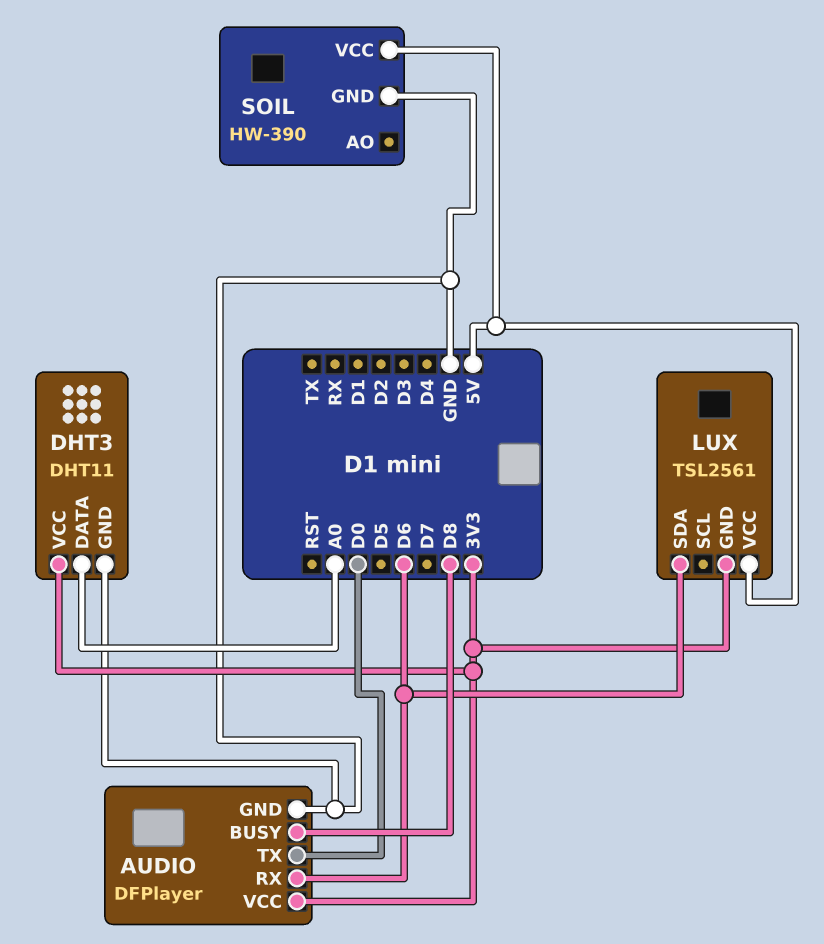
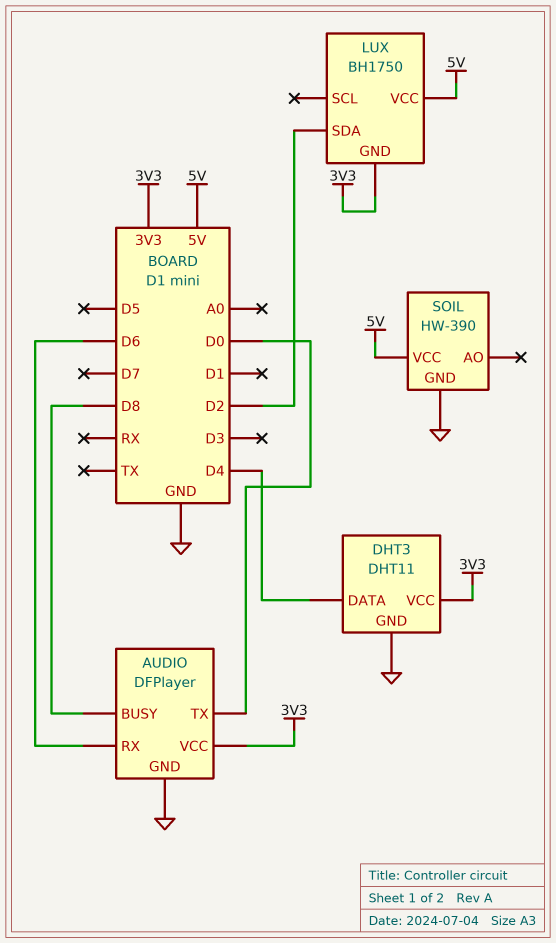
DHT3 pin DATA: A0 -> D4
LUX: TSL2561 -> BH1750
LUX pin SDA: D6 -> D2

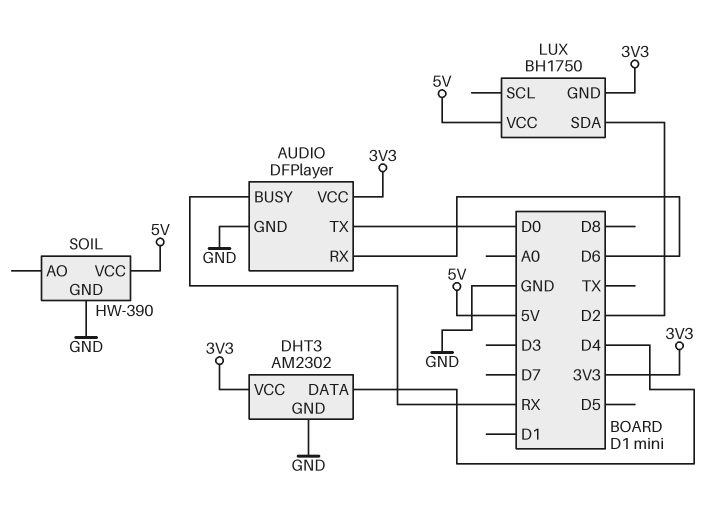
AUDIO pin BUSY: D8 -> RX
DHT3: DHT11 -> AM2302

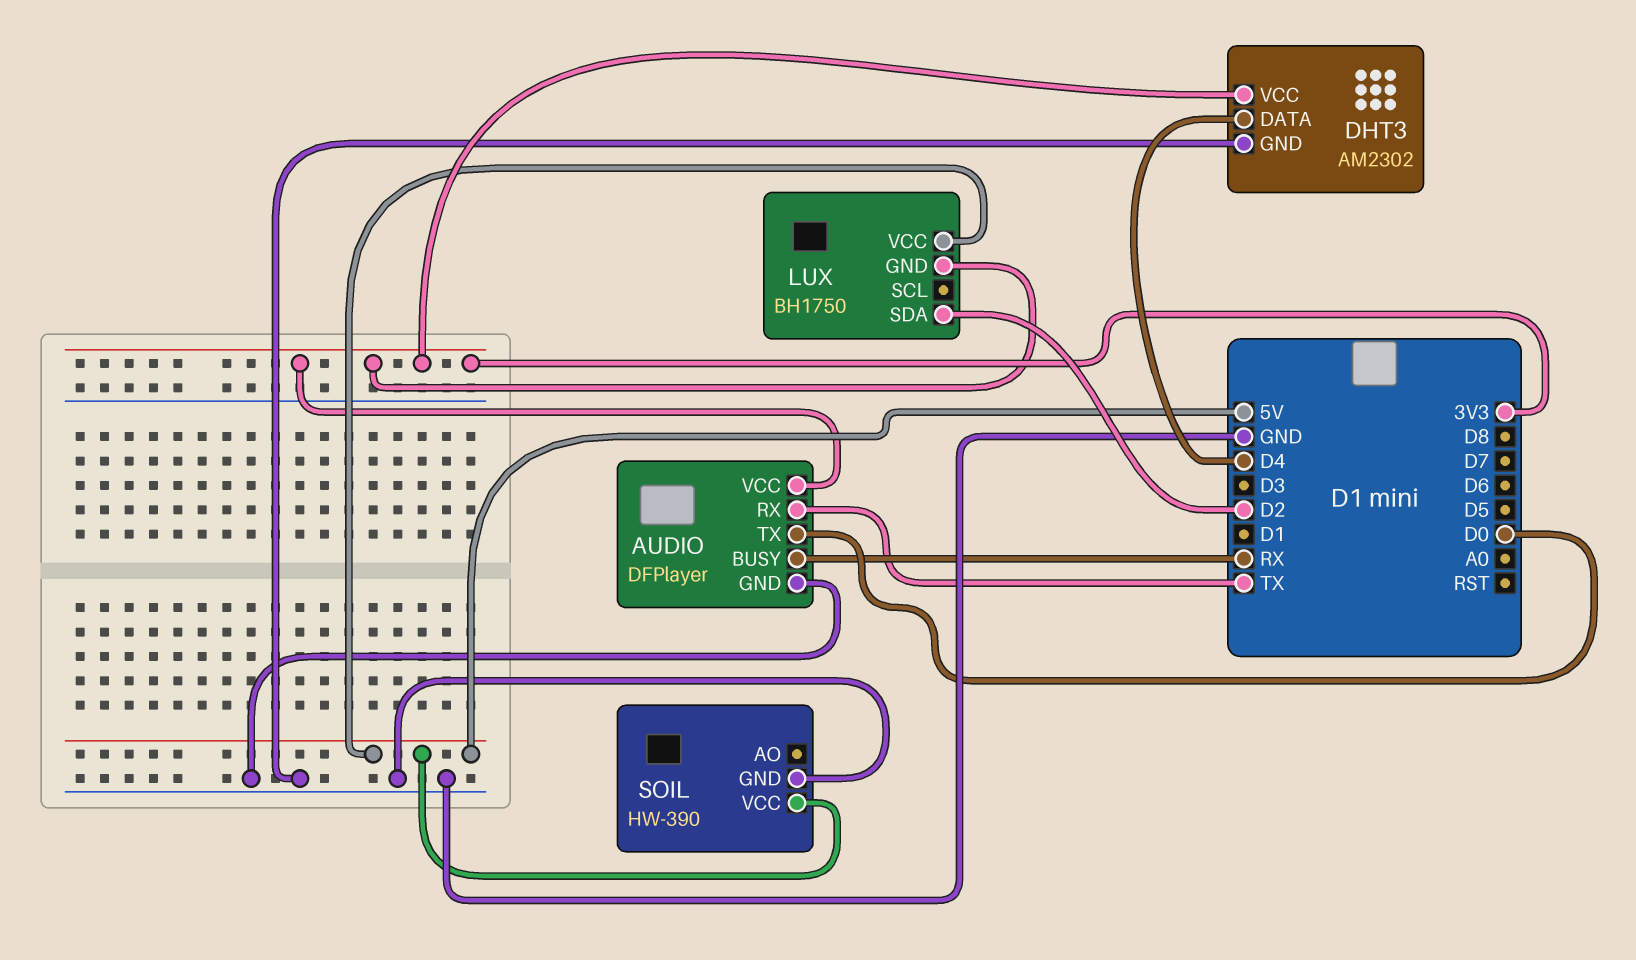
AUDIO pin RX: D6 -> TX

